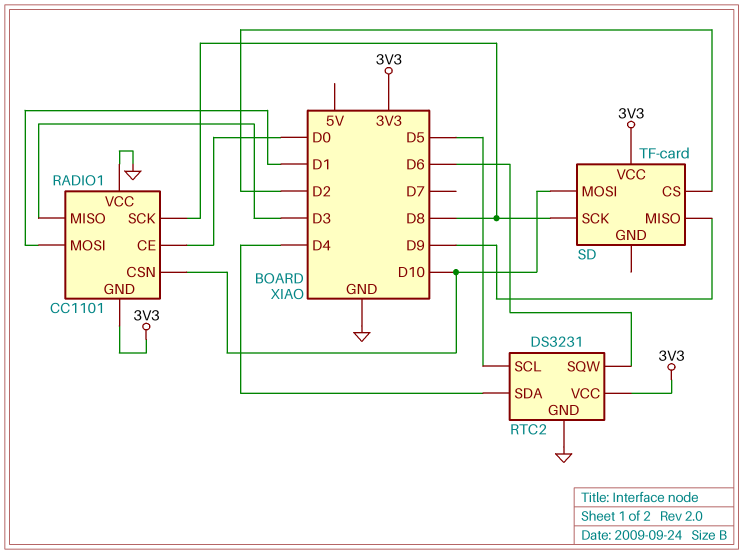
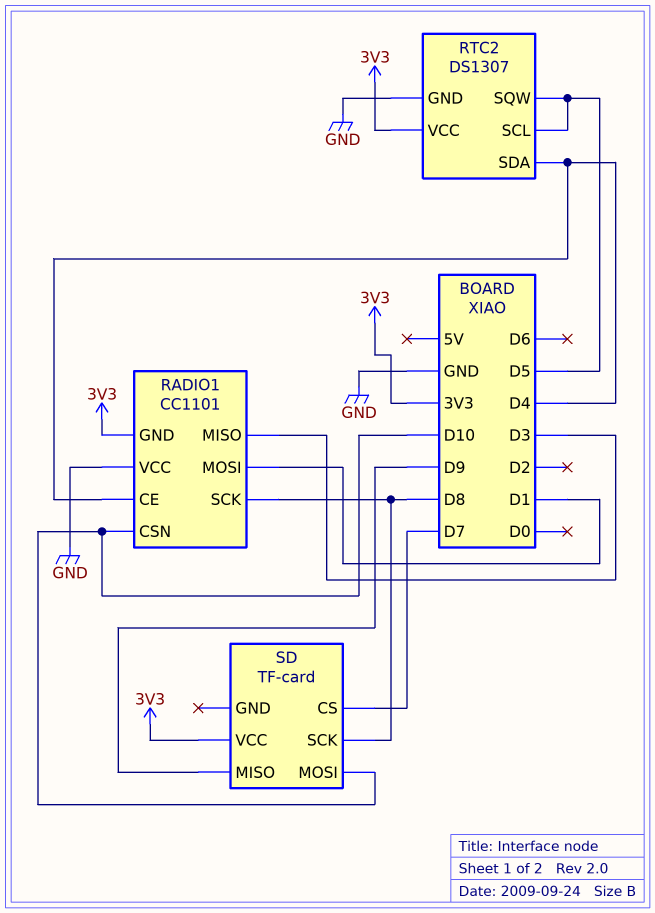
RADIO1 pin CE: D0 -> D4
RTC2: DS3231 -> DS1307
RTC2 pin SQW: D6 -> D5
SD pin CS: D2 -> D7

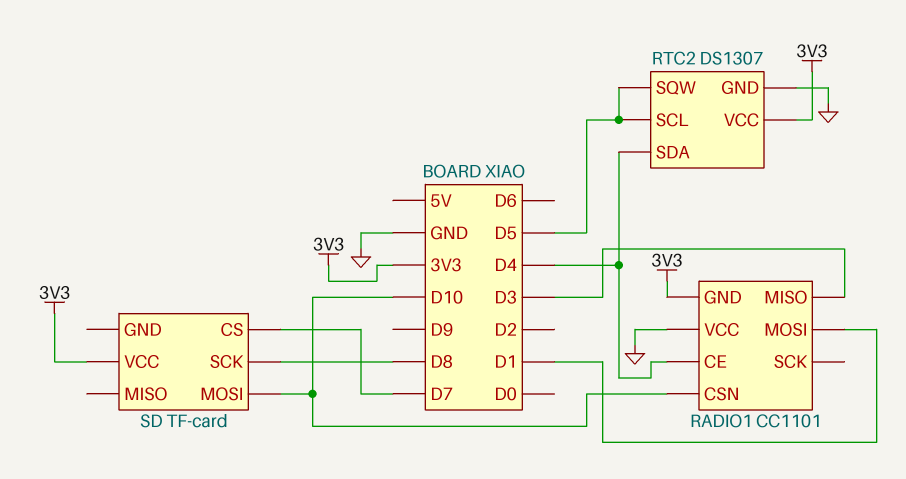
RADIO1 pin SCK: D8 -> none
SD pin MISO: D9 -> none

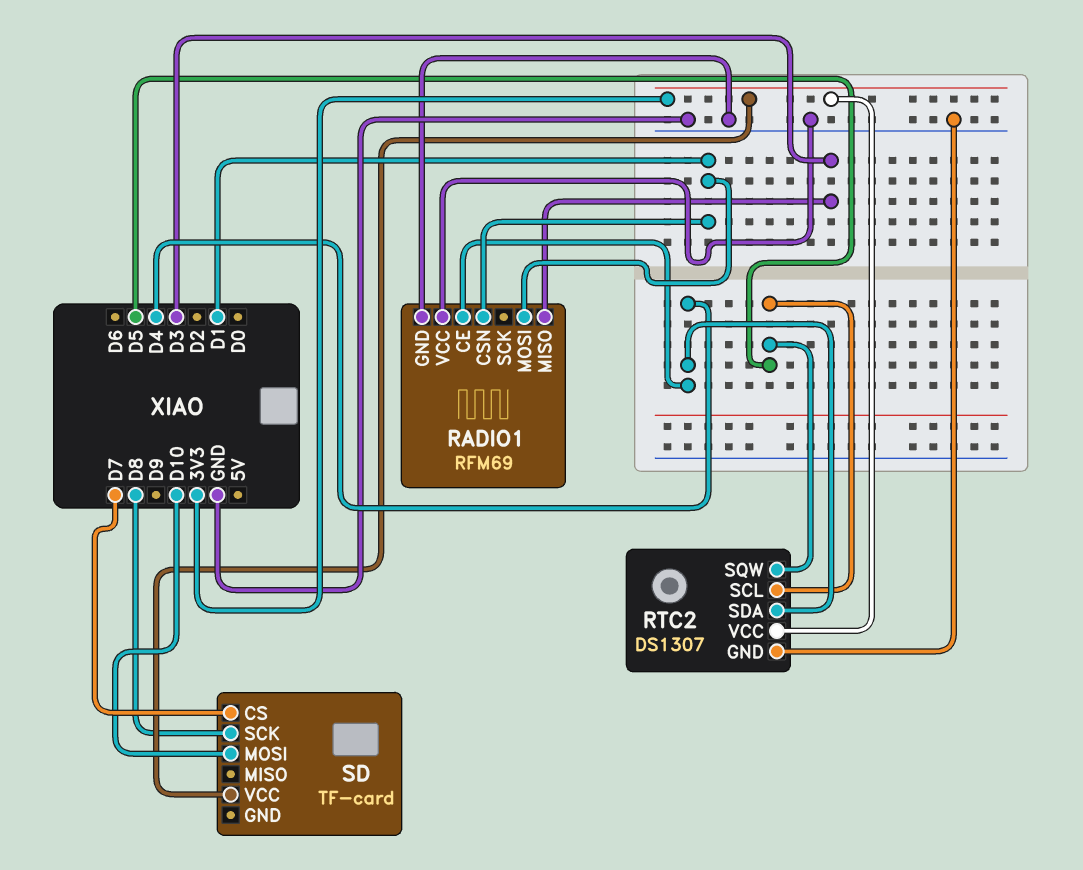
RADIO1: CC1101 -> RFM69
RADIO1 pin CSN: D10 -> D1
RADIO1 pin GND: 3V3 -> GND

